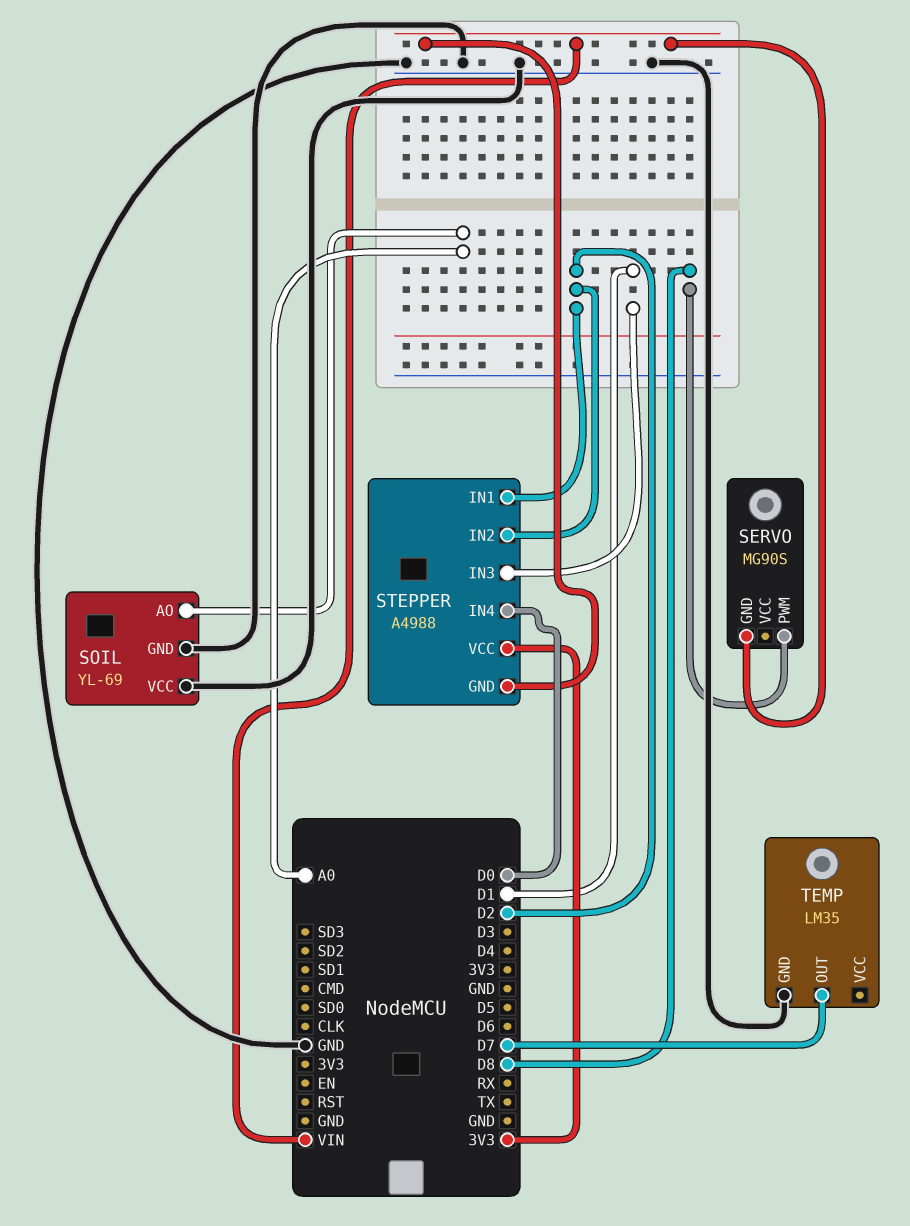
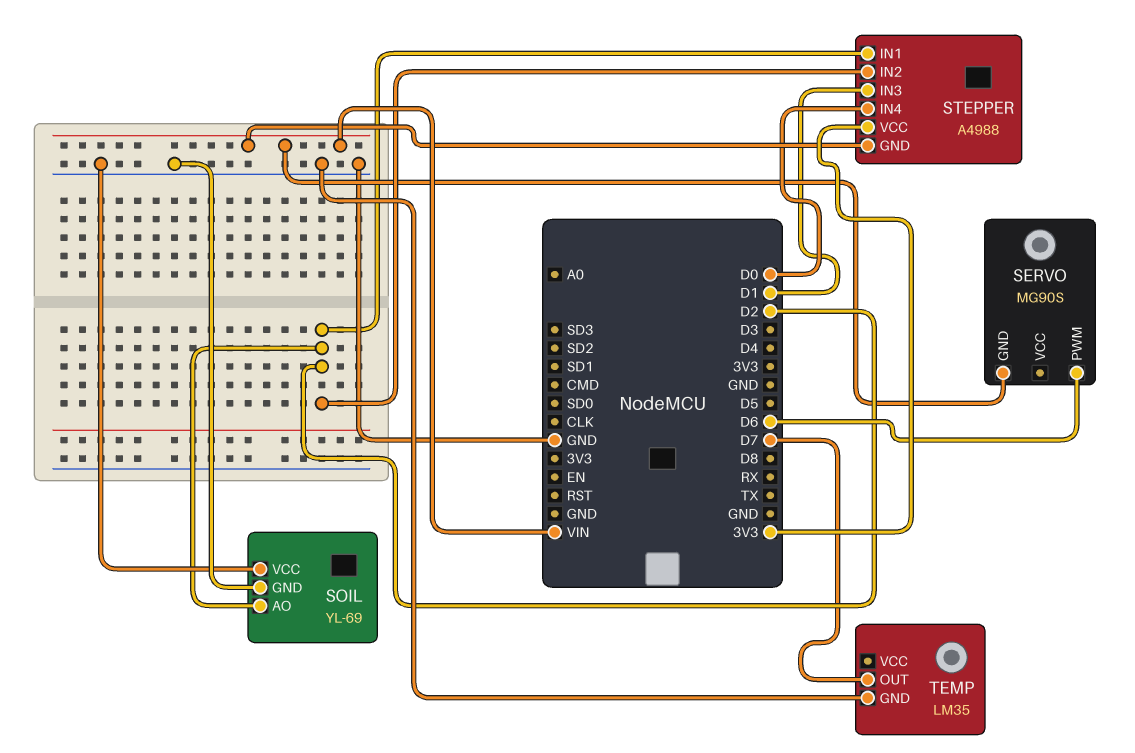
SERVO pin PWM: D8 -> D6
SOIL pin AO: A0 -> D2

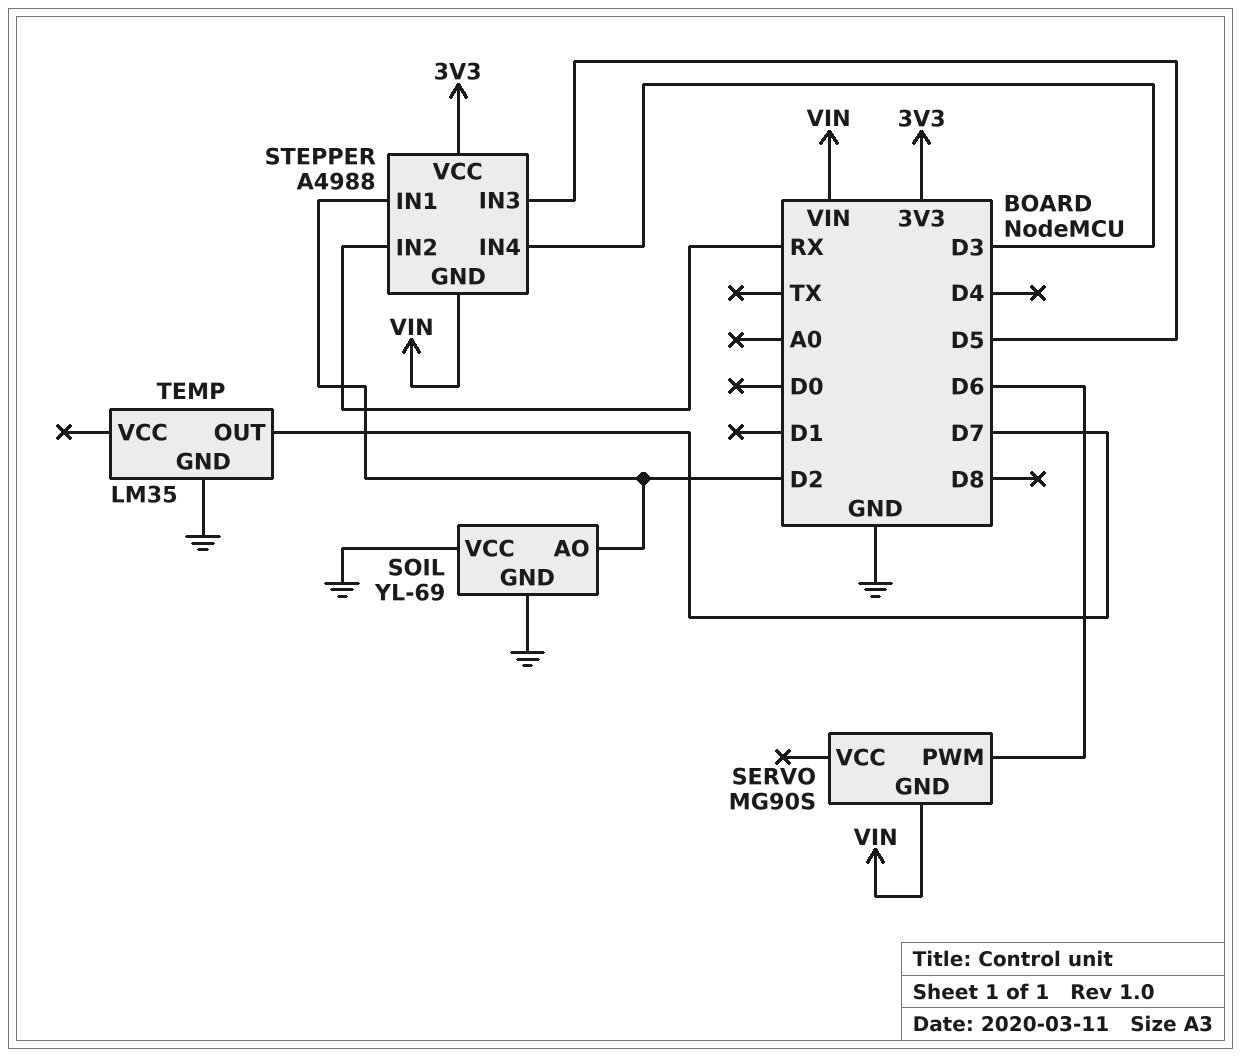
STEPPER pin IN2: D2 -> RX
STEPPER pin IN3: D1 -> D5
STEPPER pin IN4: D0 -> D3

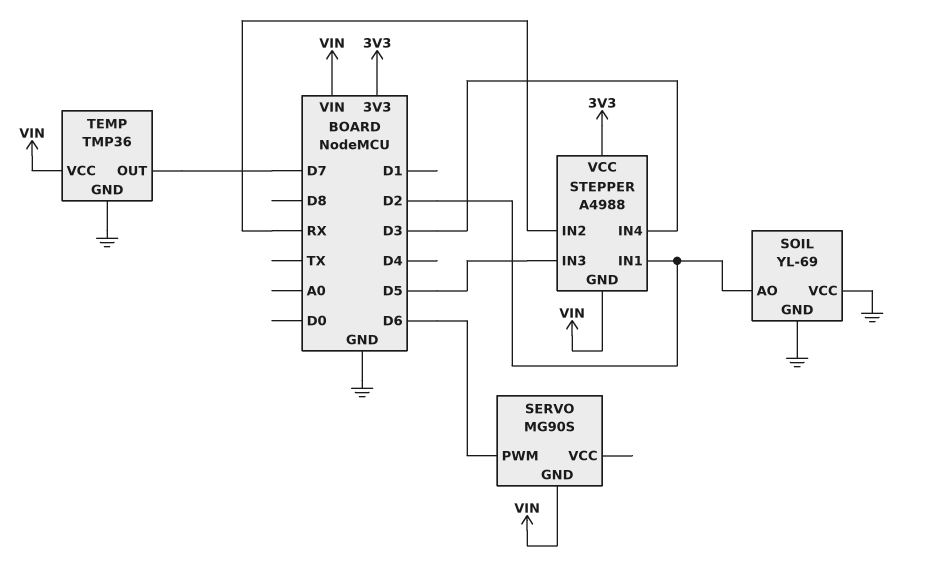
TEMP: LM35 -> TMP36
TEMP pin VCC: none -> VIN

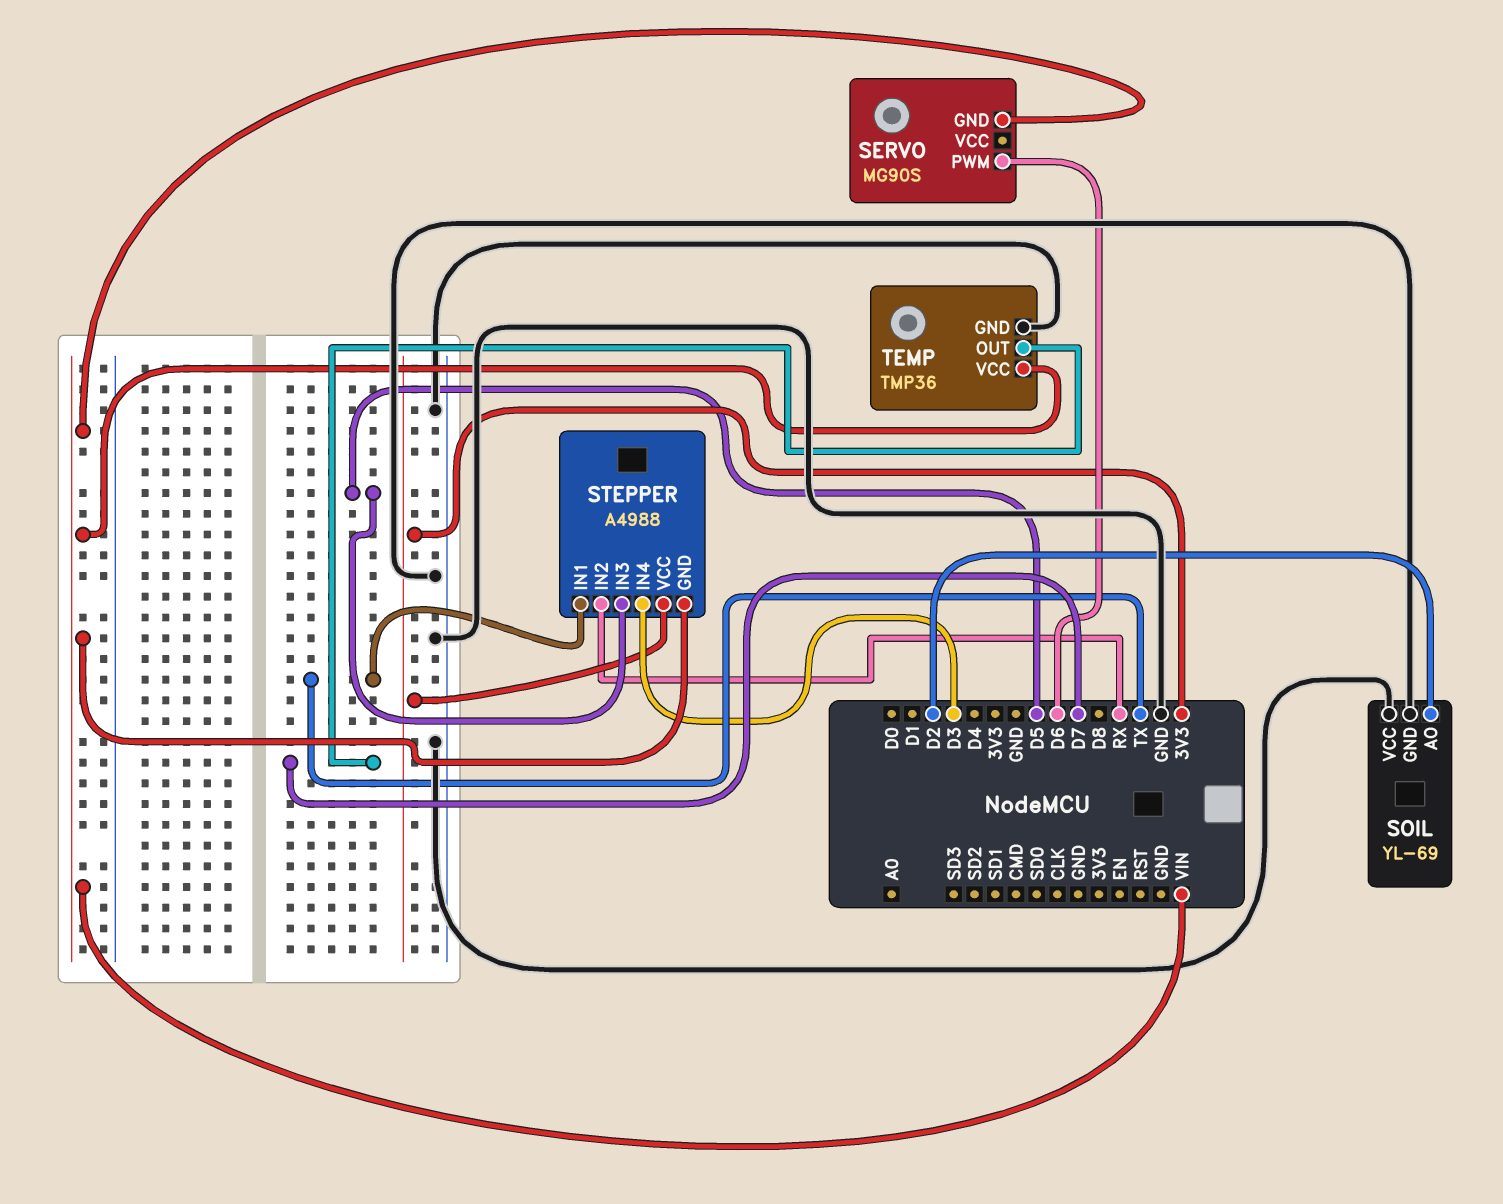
STEPPER pin IN1: D2 -> TX

